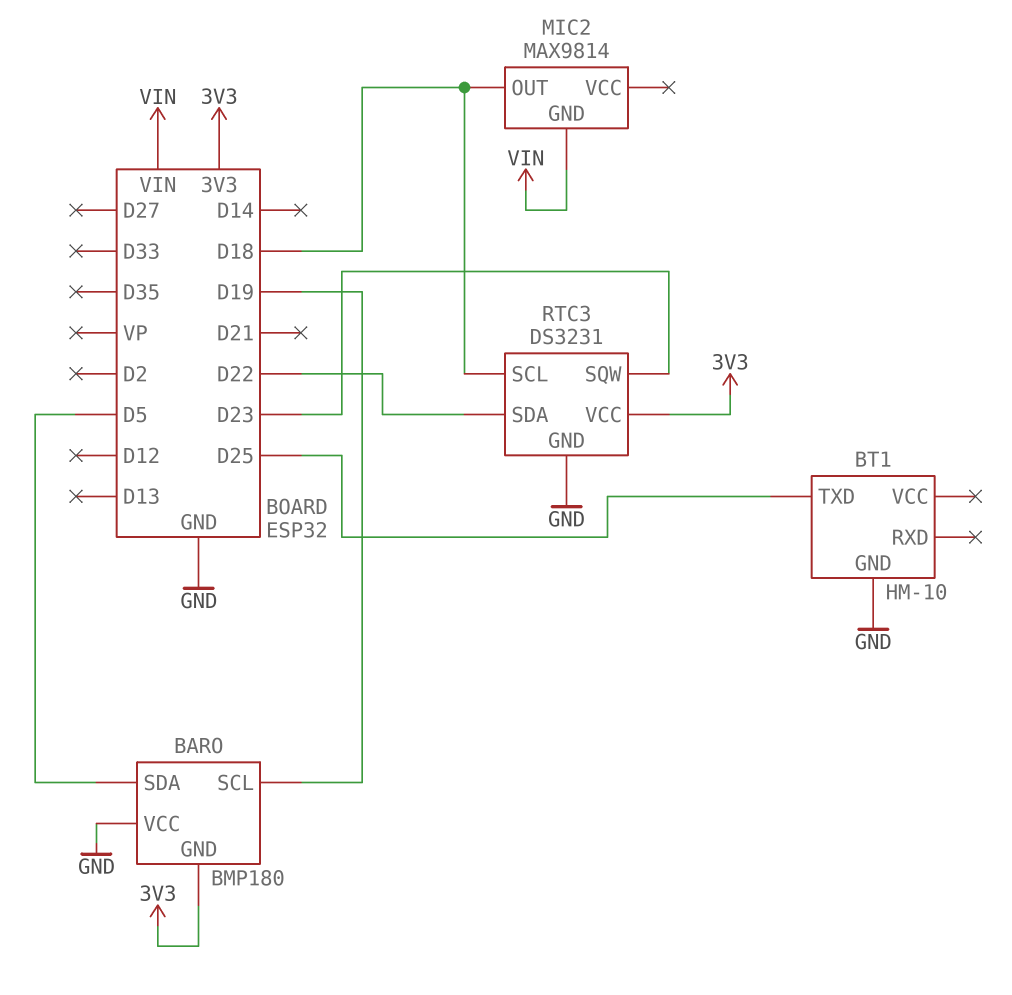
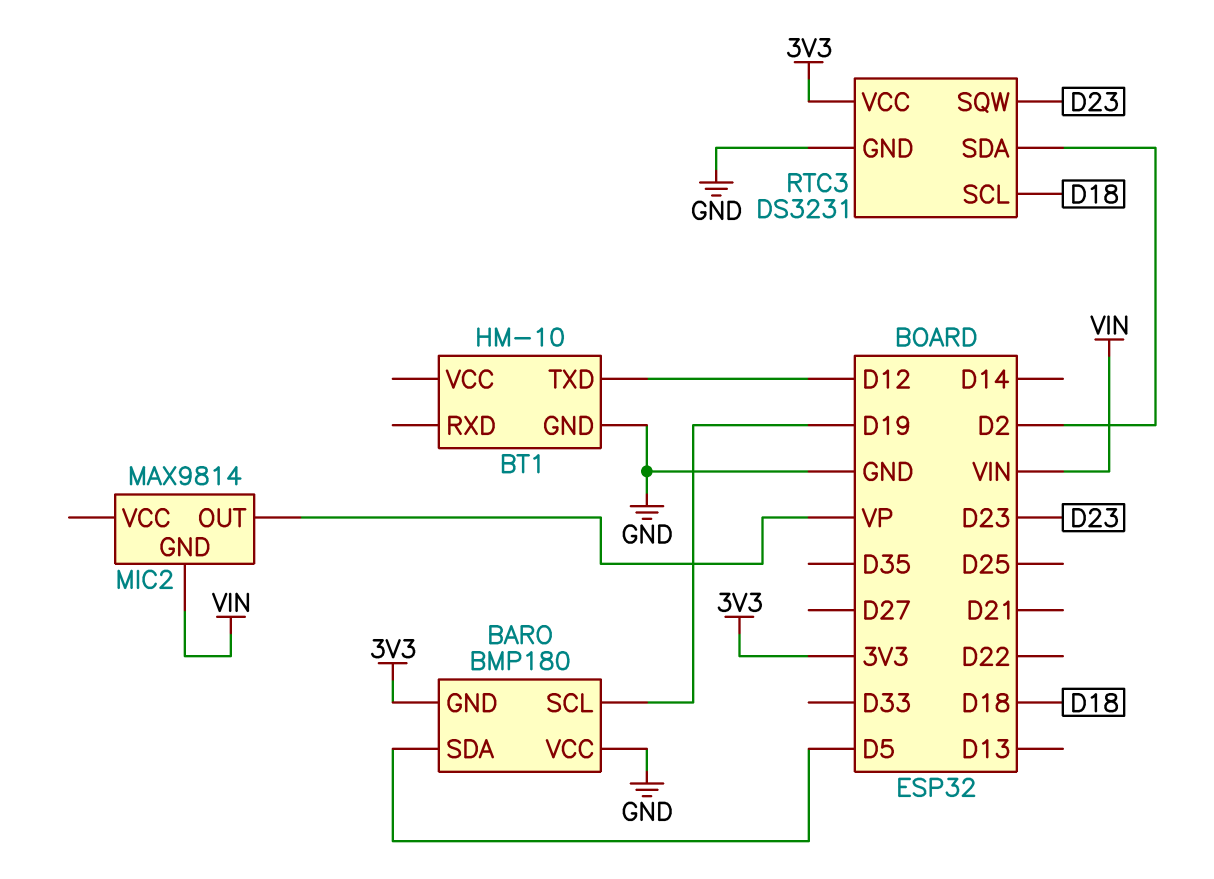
BT1 pin TXD: D25 -> D12
MIC2 pin OUT: D18 -> VP
RTC3 pin SDA: D22 -> D2

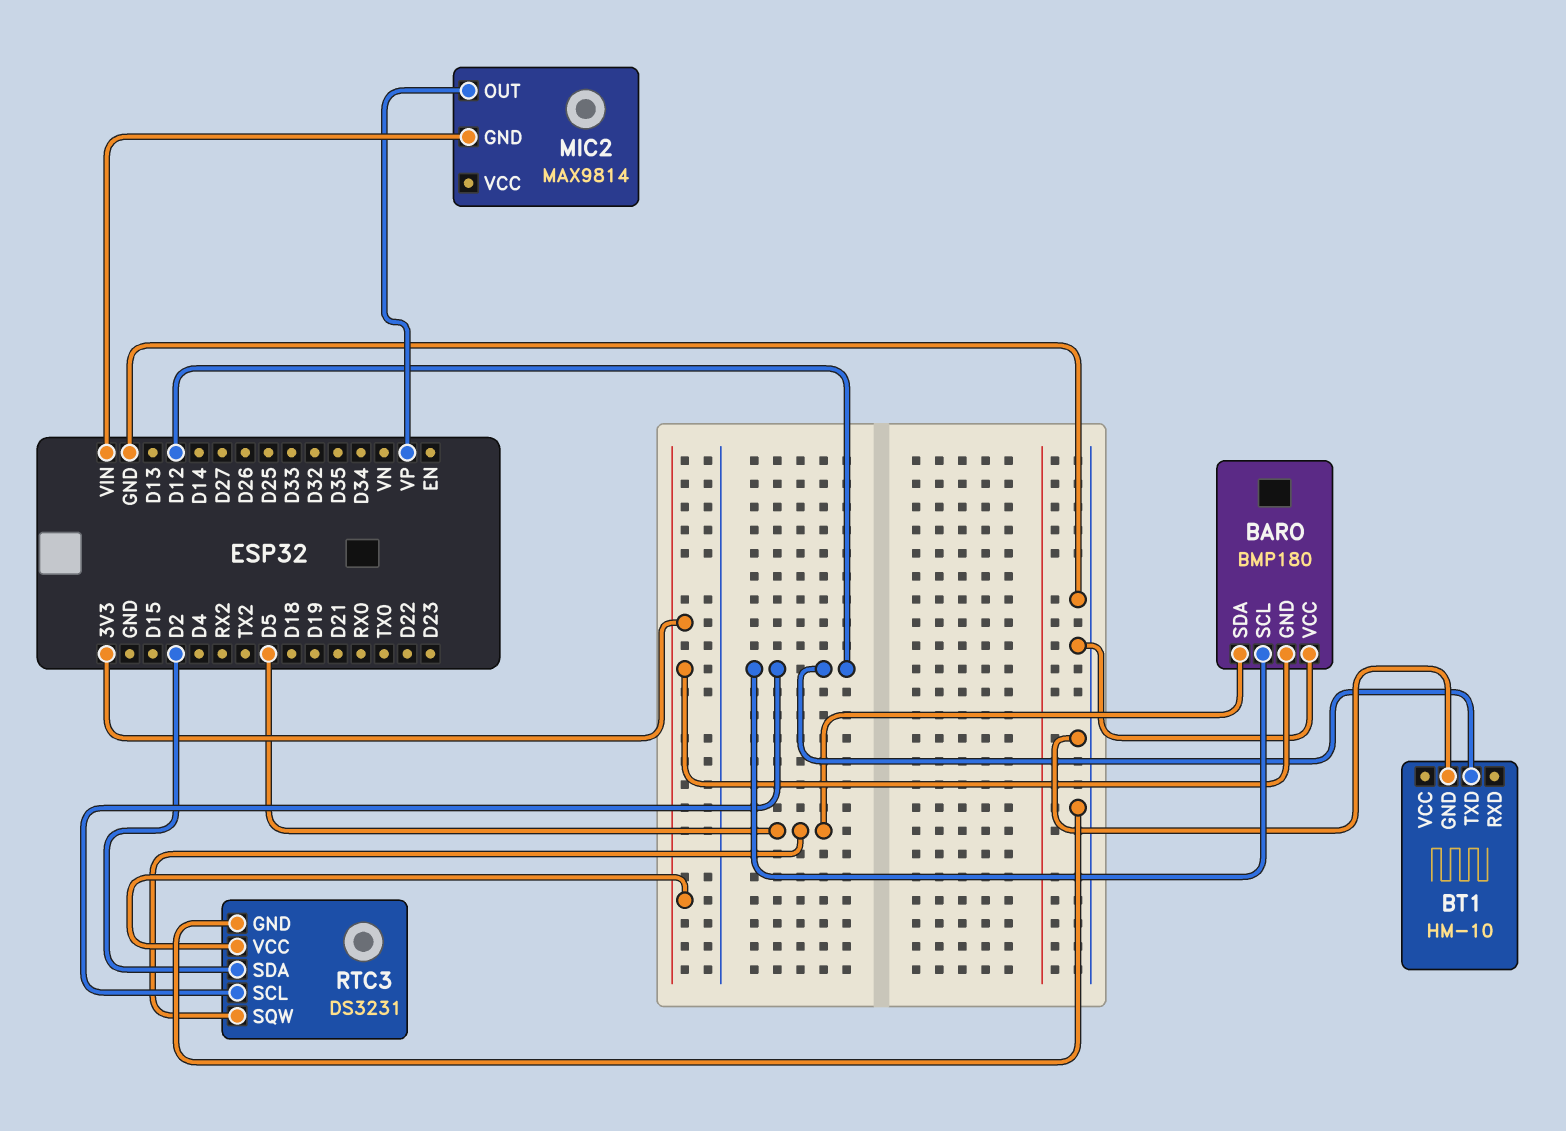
BARO pin SCL: D19 -> D12
RTC3 pin SCL: D18 -> D12
RTC3 pin SQW: D23 -> D5

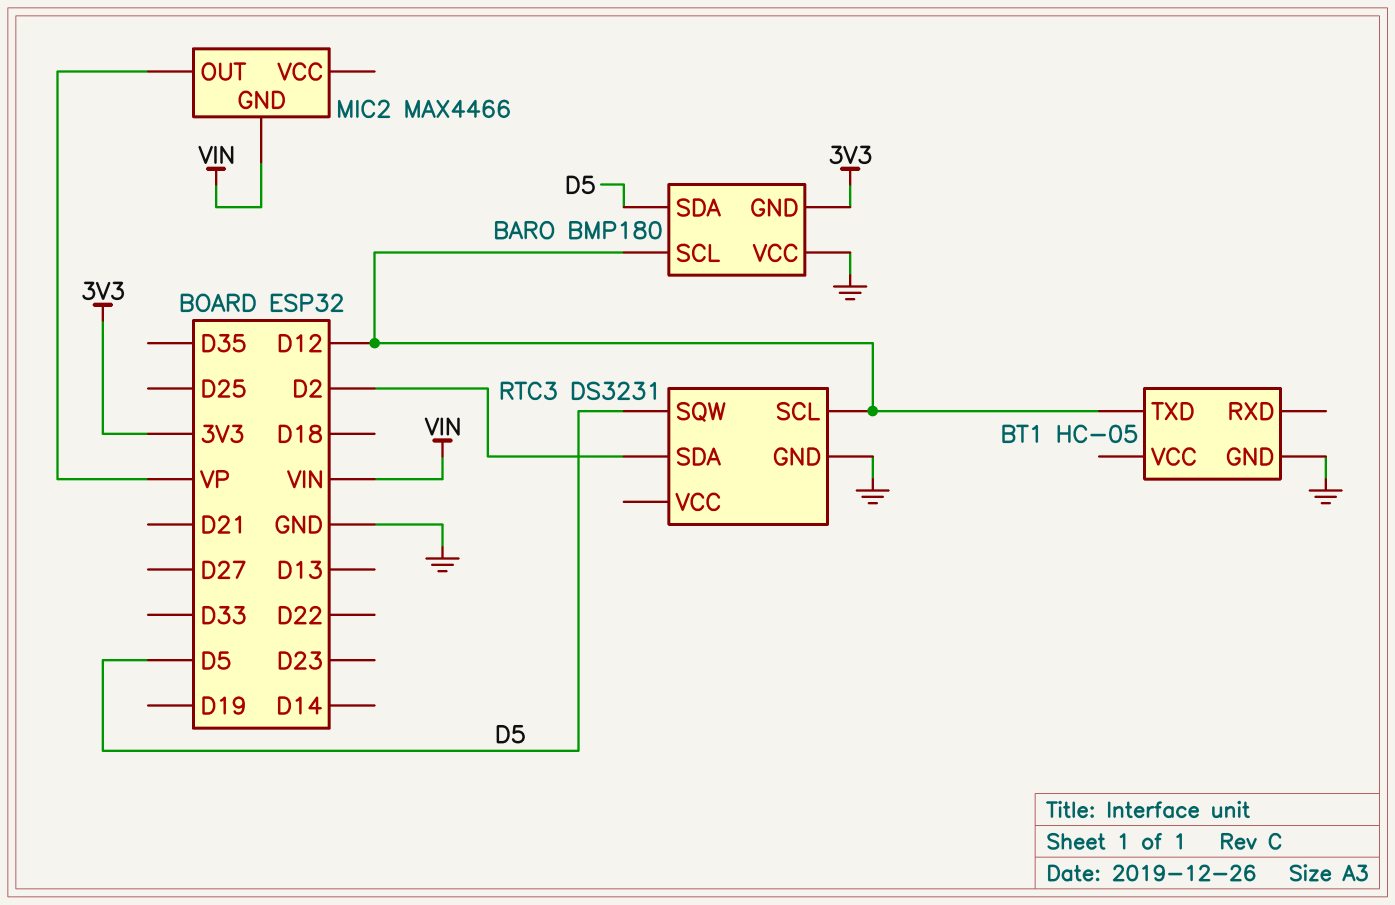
BT1: HM-10 -> HC-05
MIC2: MAX9814 -> MAX4466
RTC3 pin VCC: 3V3 -> none

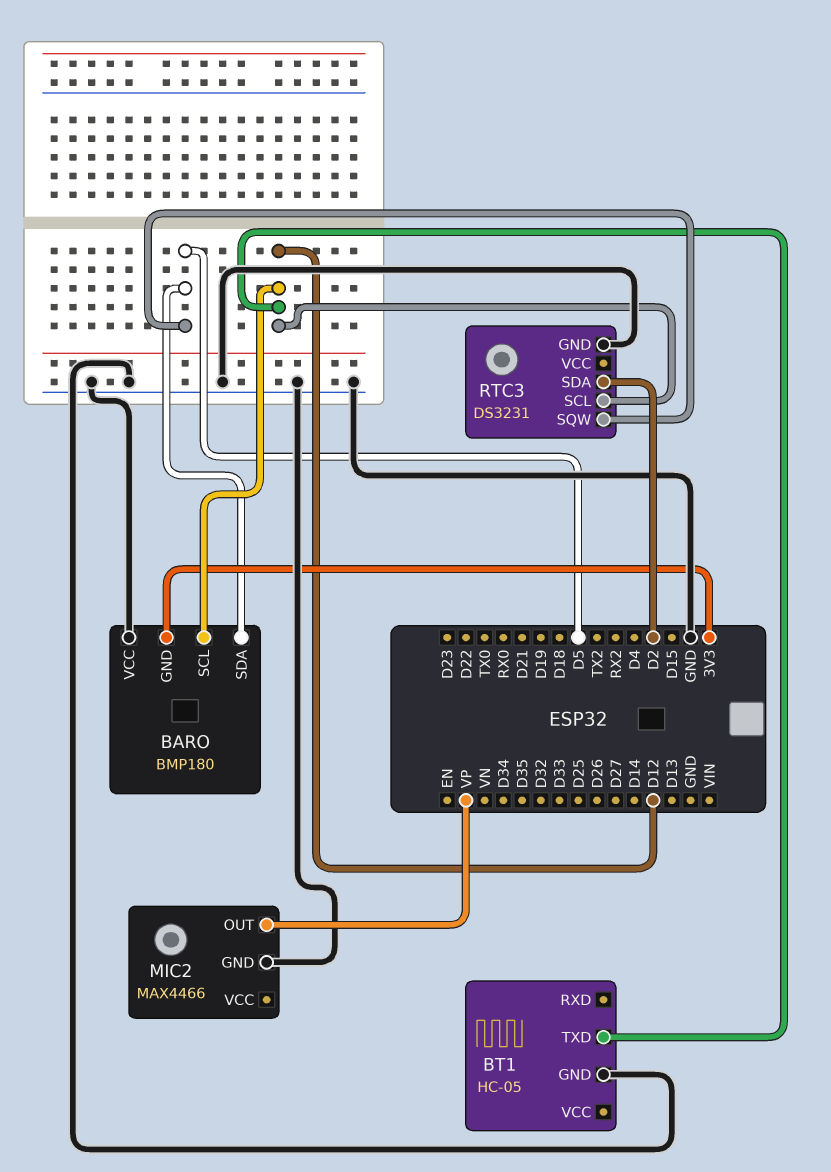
MIC2 pin GND: VIN -> GND

